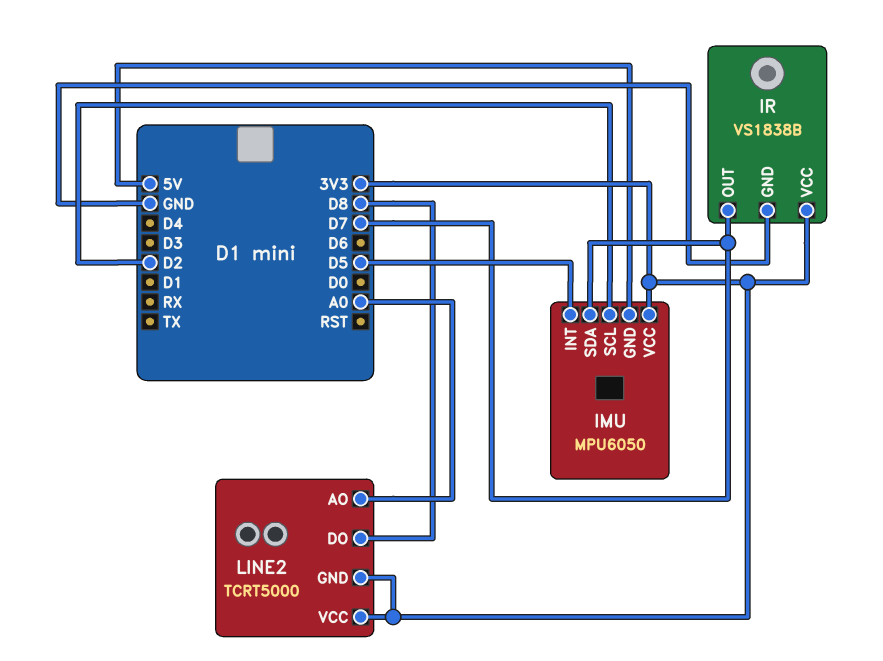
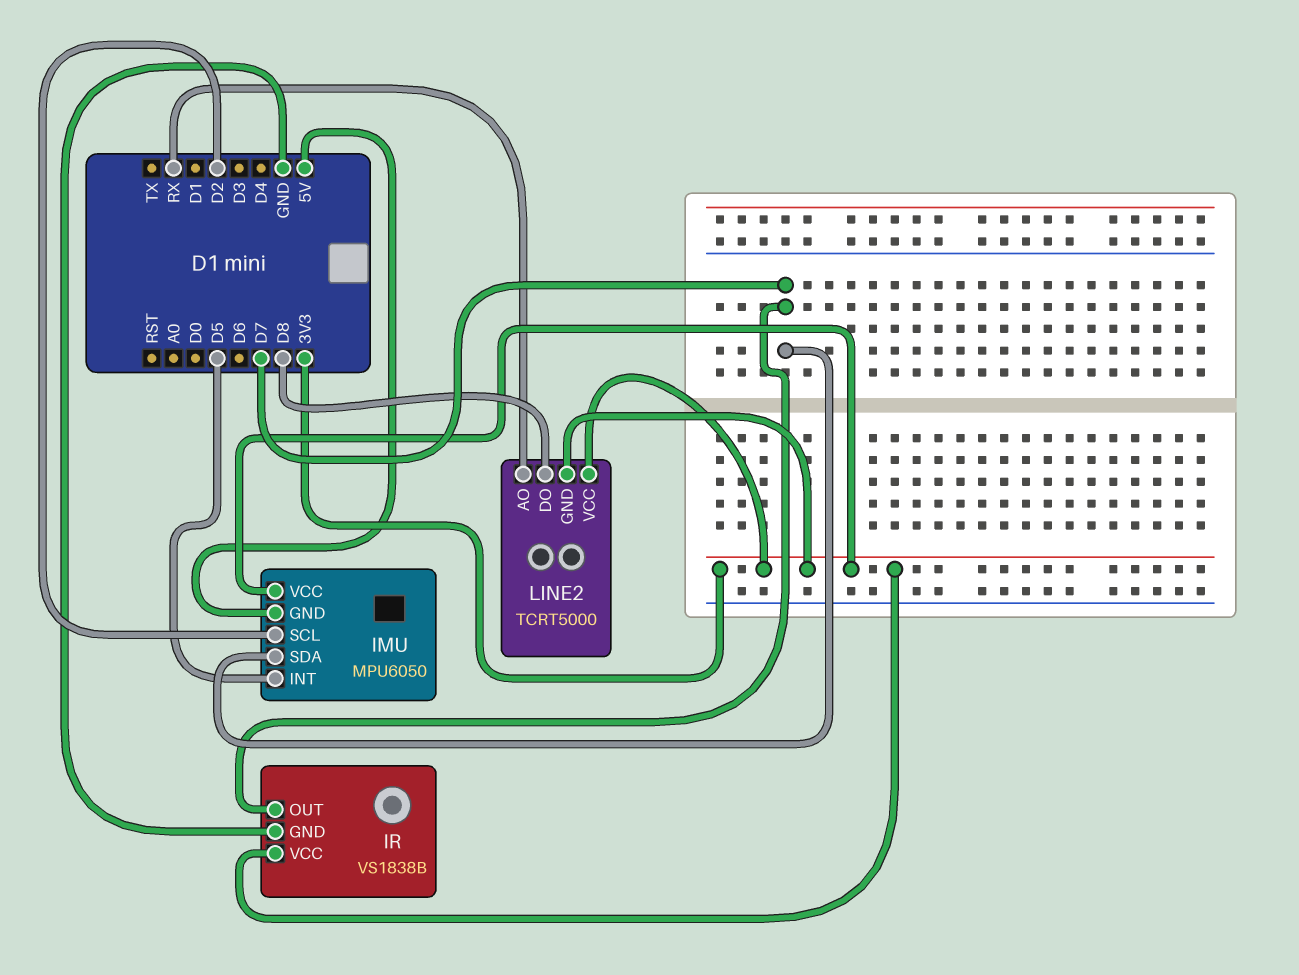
LINE2 pin AO: A0 -> RX

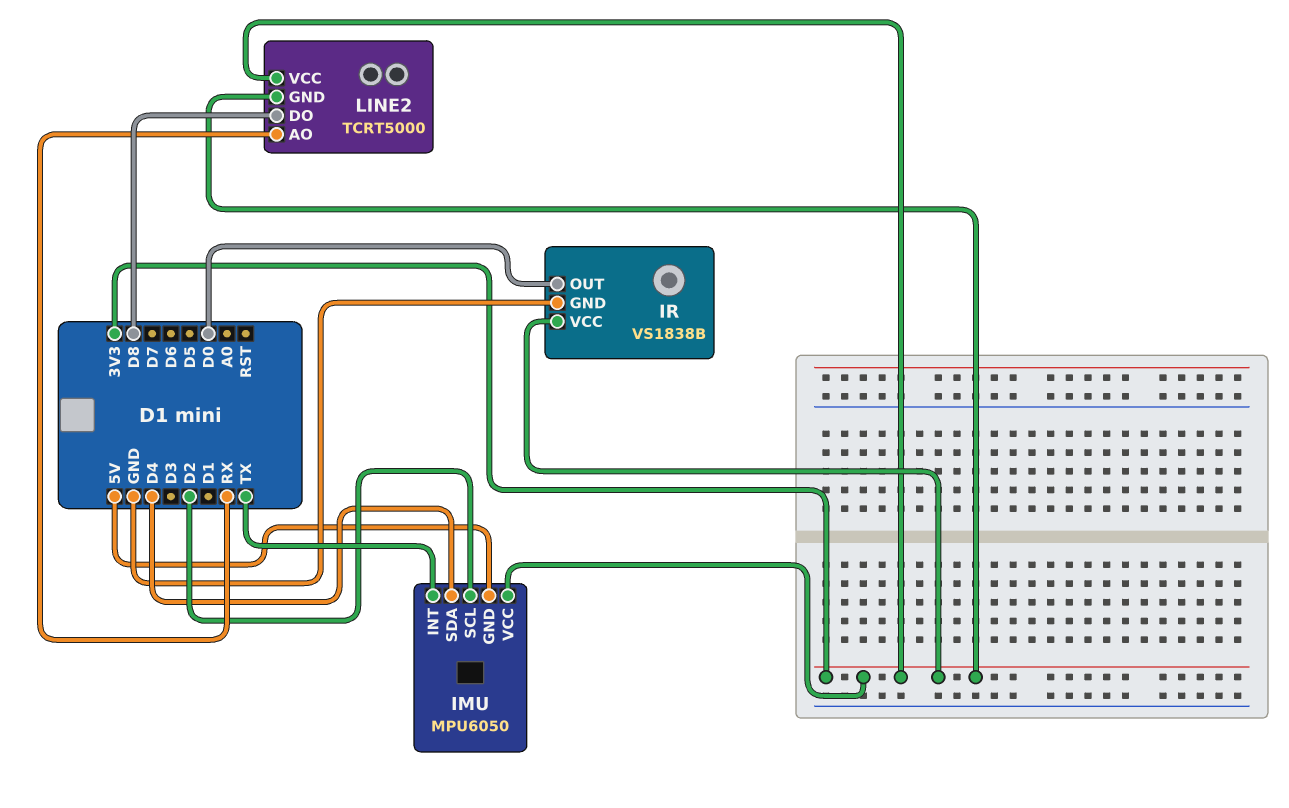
IMU pin INT: D5 -> TX
IMU pin SDA: D7 -> D4
IR pin OUT: D7 -> D0

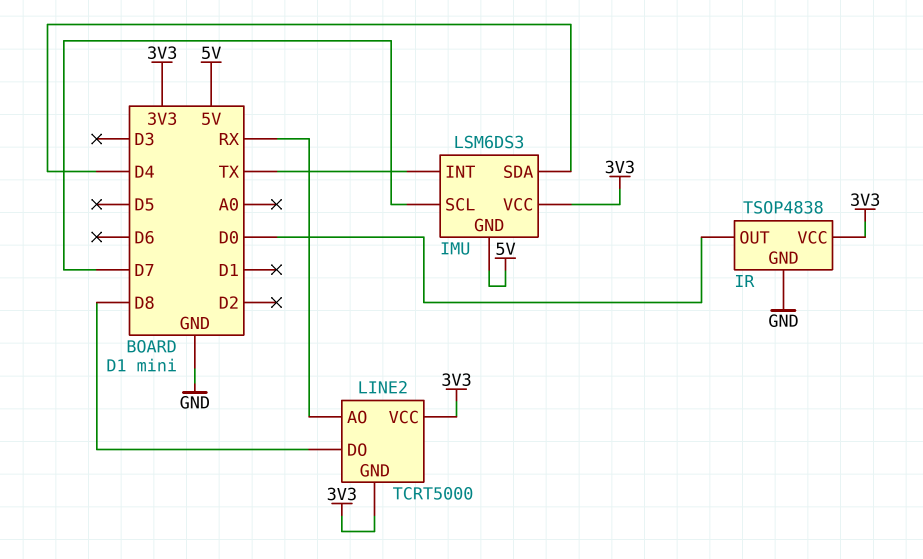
IMU: MPU6050 -> LSM6DS3
IMU pin SCL: D2 -> D7
IR: VS1838B -> TSOP4838

